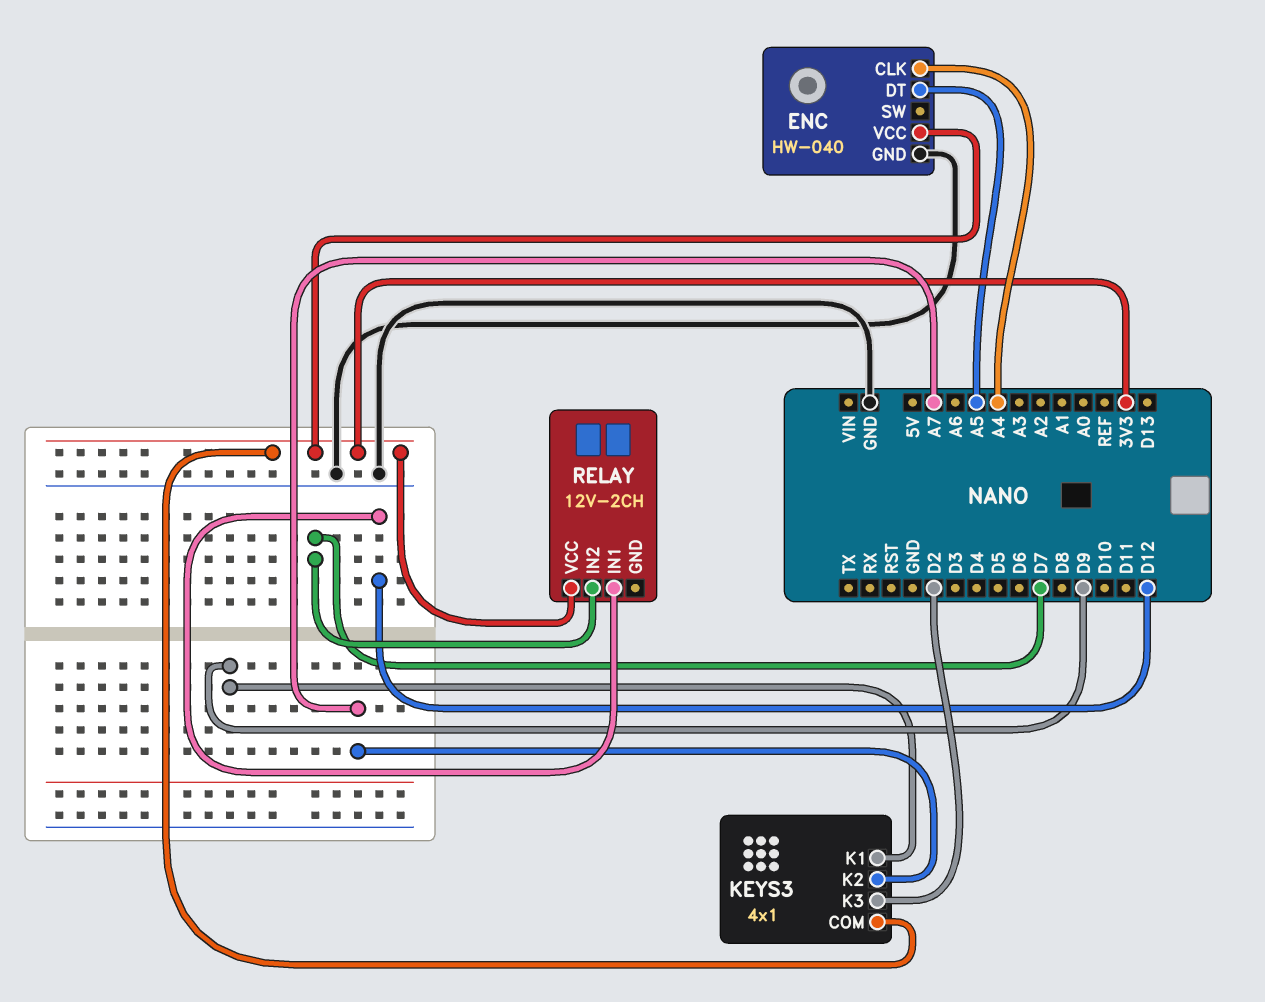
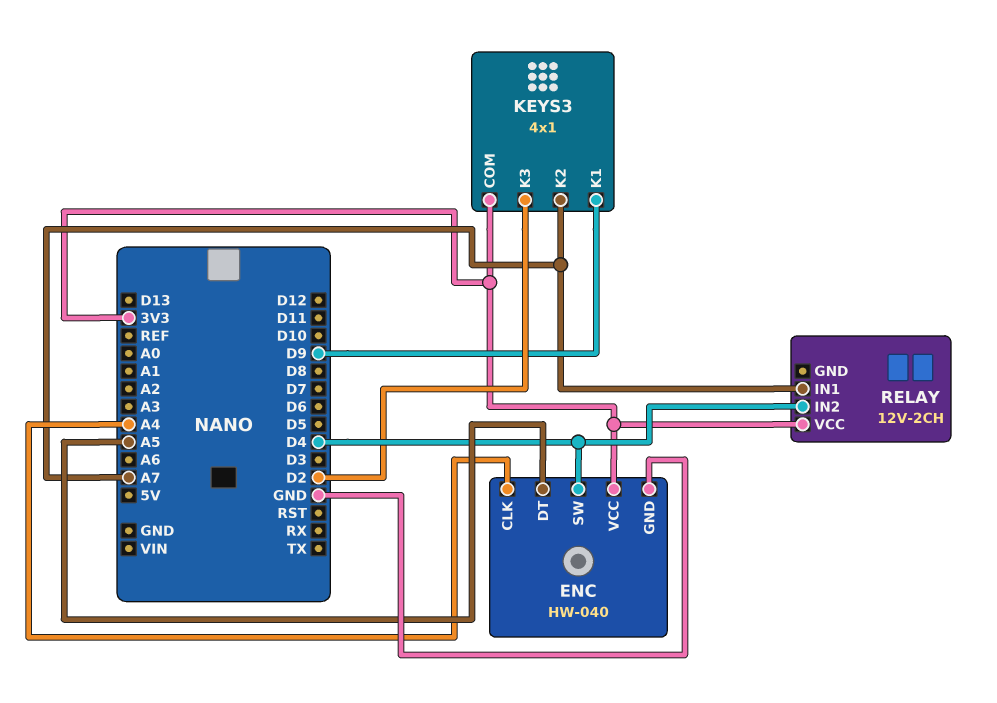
ENC pin SW: none -> D4
RELAY pin IN1: D12 -> A7
RELAY pin IN2: D7 -> D4

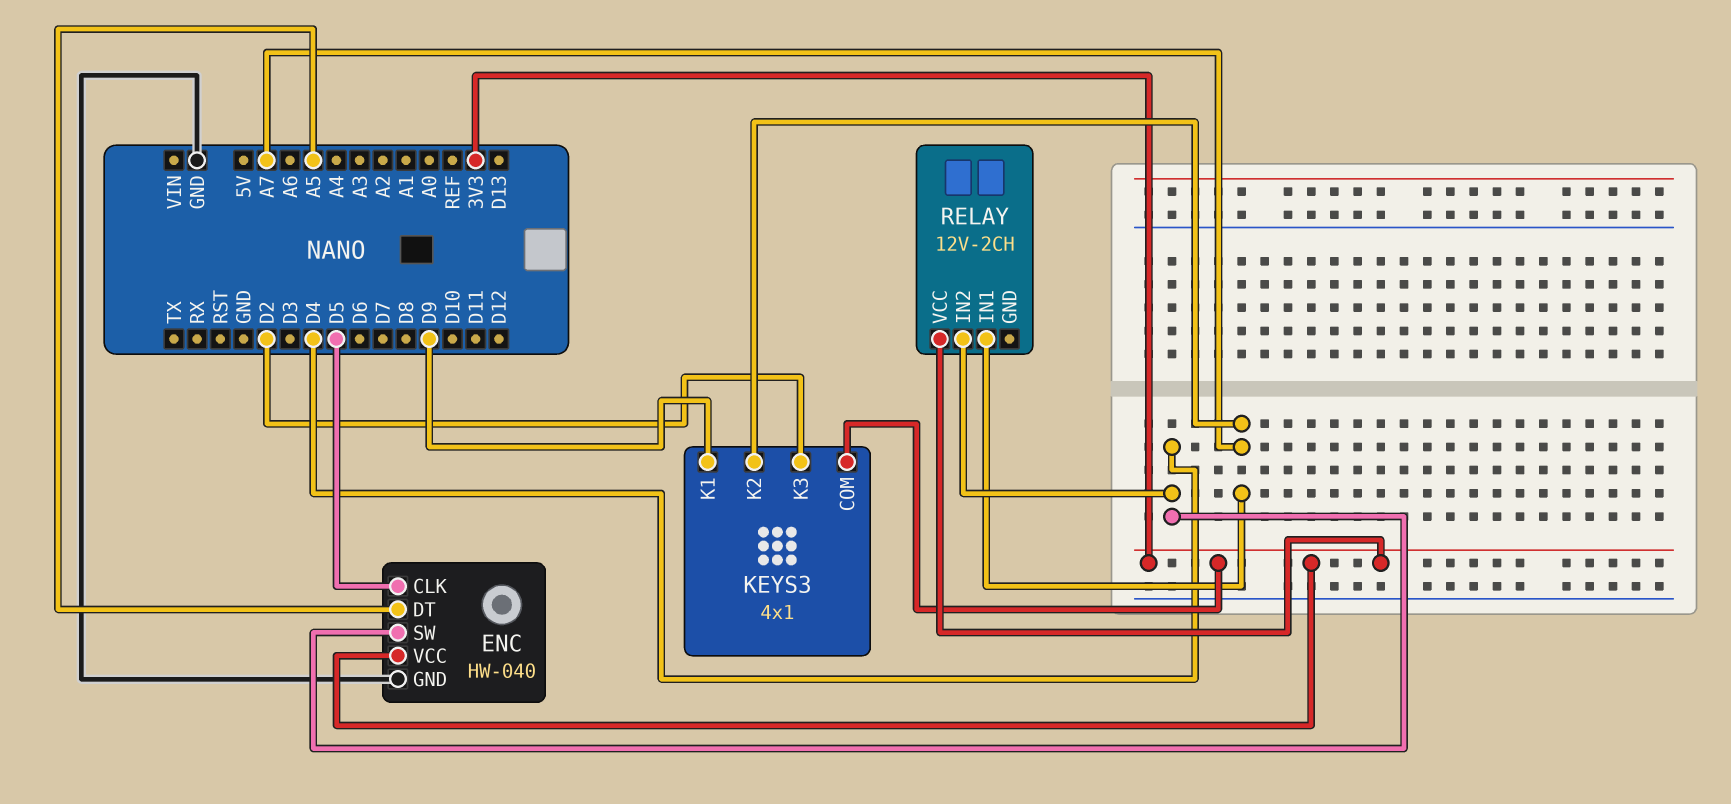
ENC pin CLK: A4 -> D5

